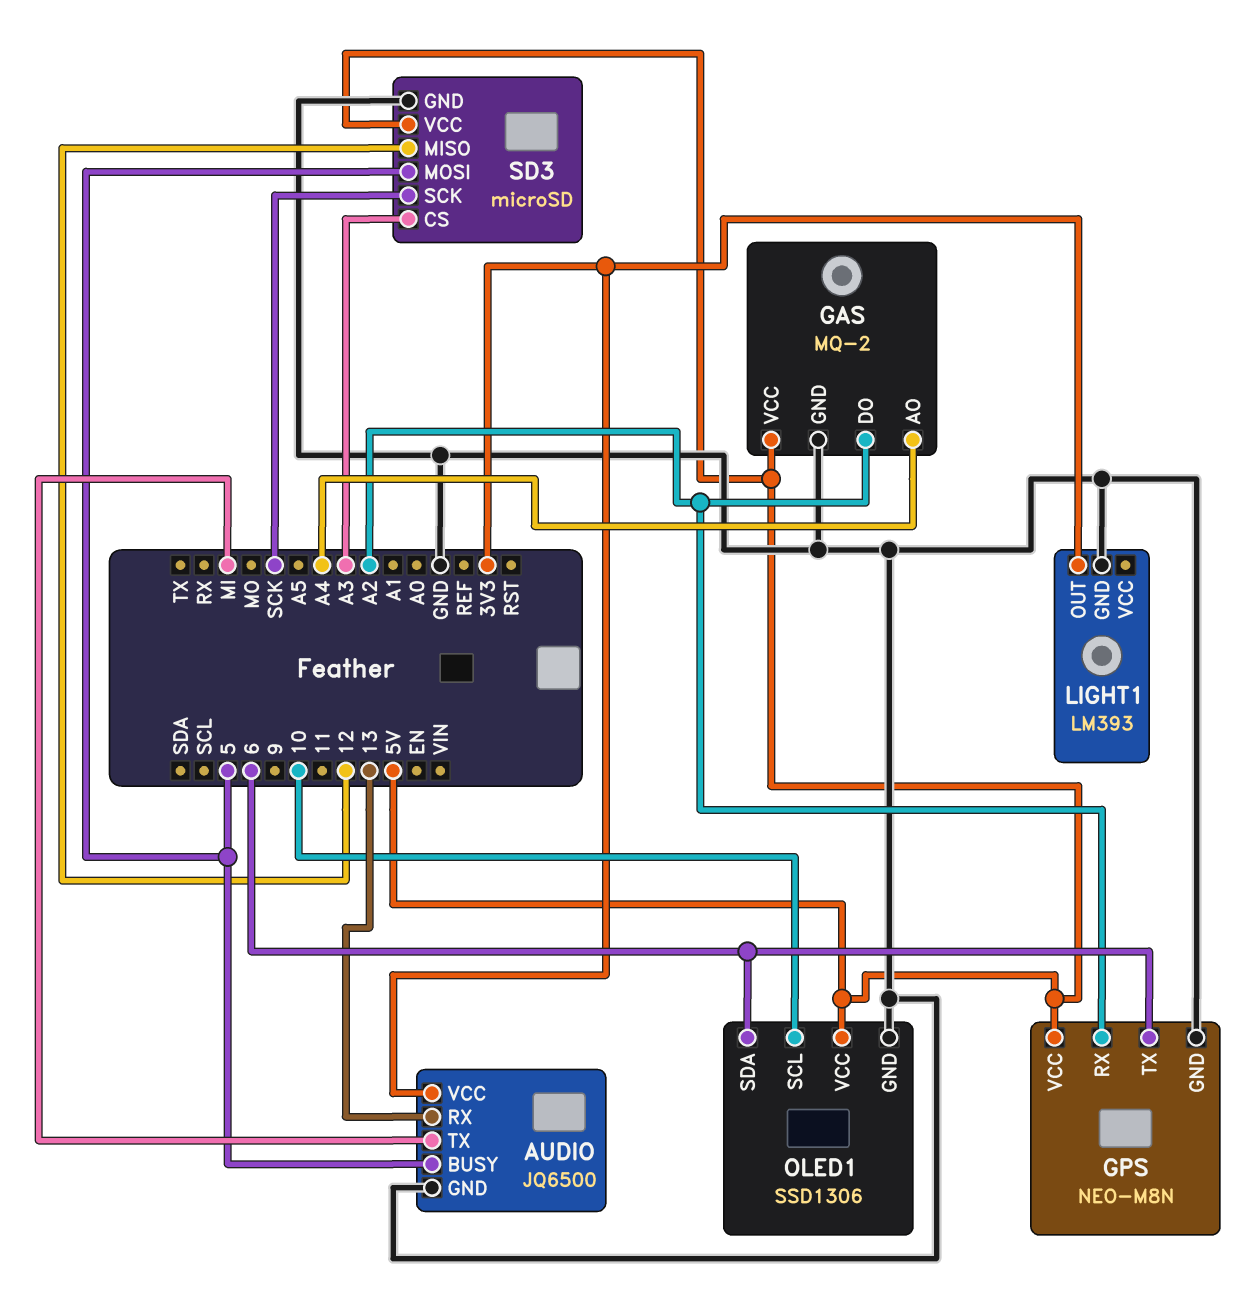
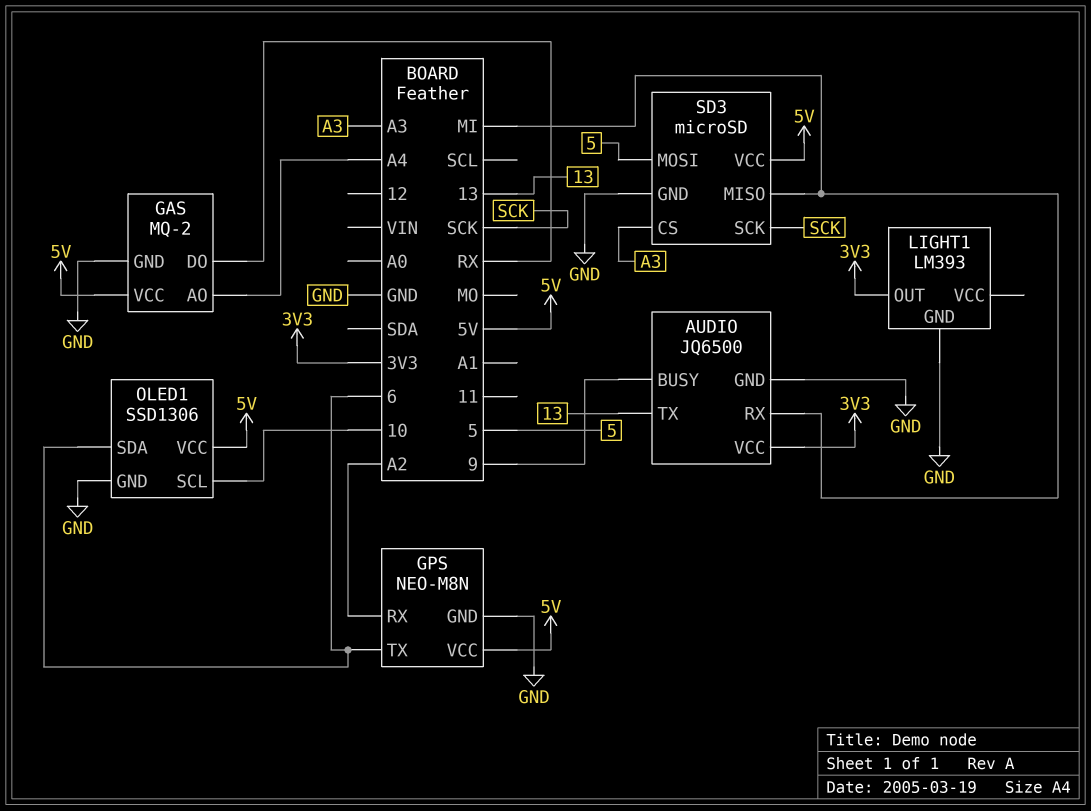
AUDIO pin BUSY: 5 -> 9
AUDIO pin RX: 13 -> MI
AUDIO pin TX: MI -> 13
GAS pin DO: A2 -> RX
SD3 pin MISO: 12 -> MI

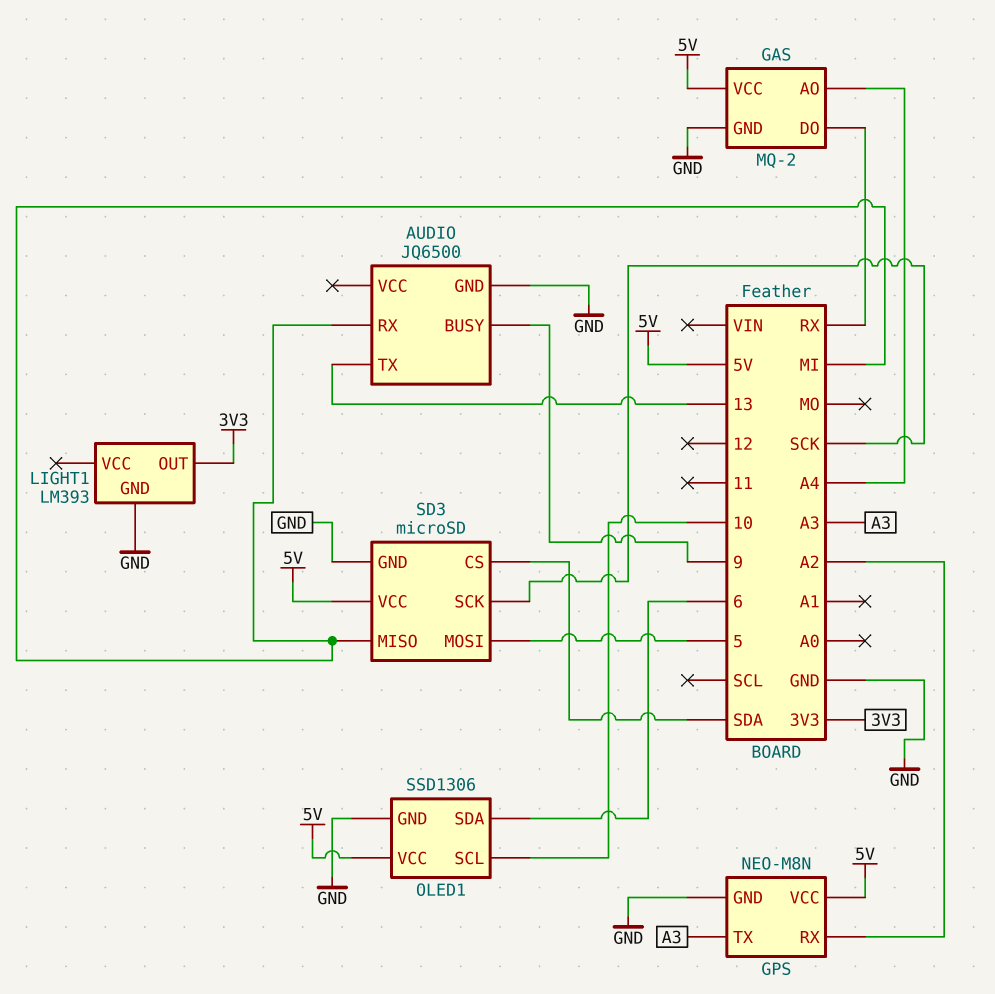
AUDIO pin VCC: 3V3 -> none
GPS pin TX: 6 -> A3
SD3 pin CS: A3 -> SDA

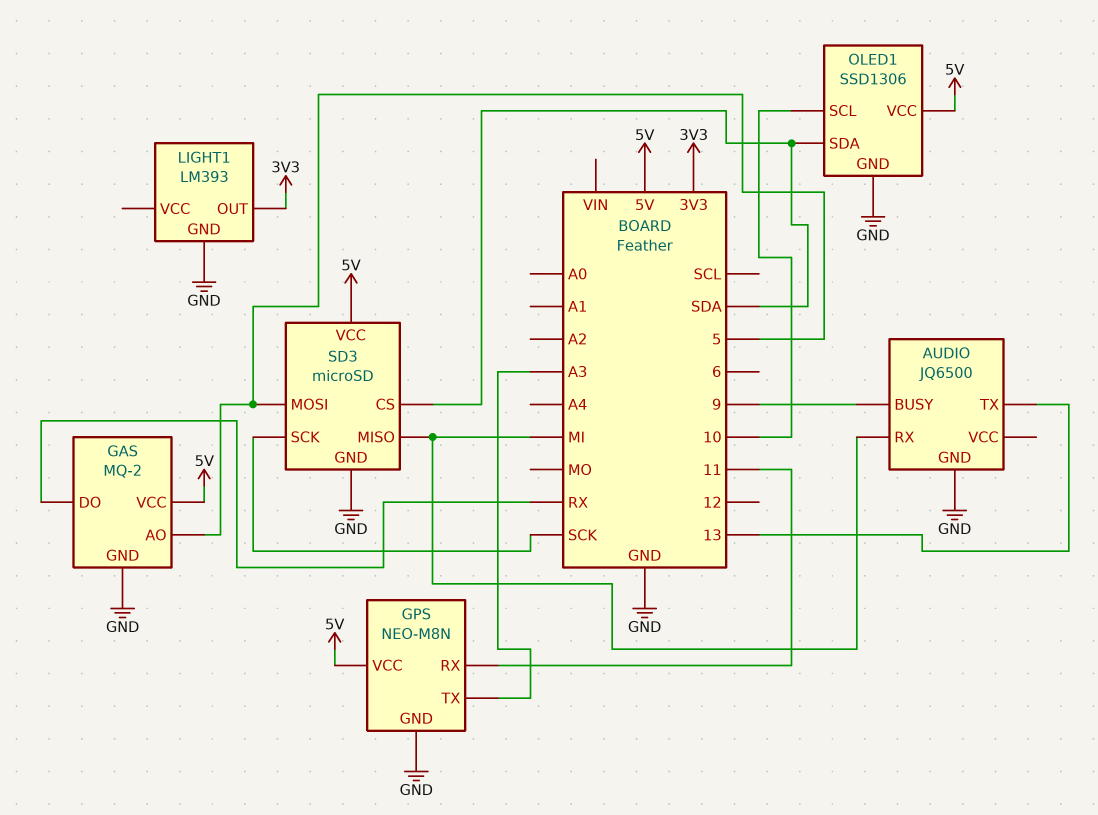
GAS pin AO: A4 -> 5
GPS pin RX: A2 -> 11
OLED1 pin SDA: 6 -> SDA

